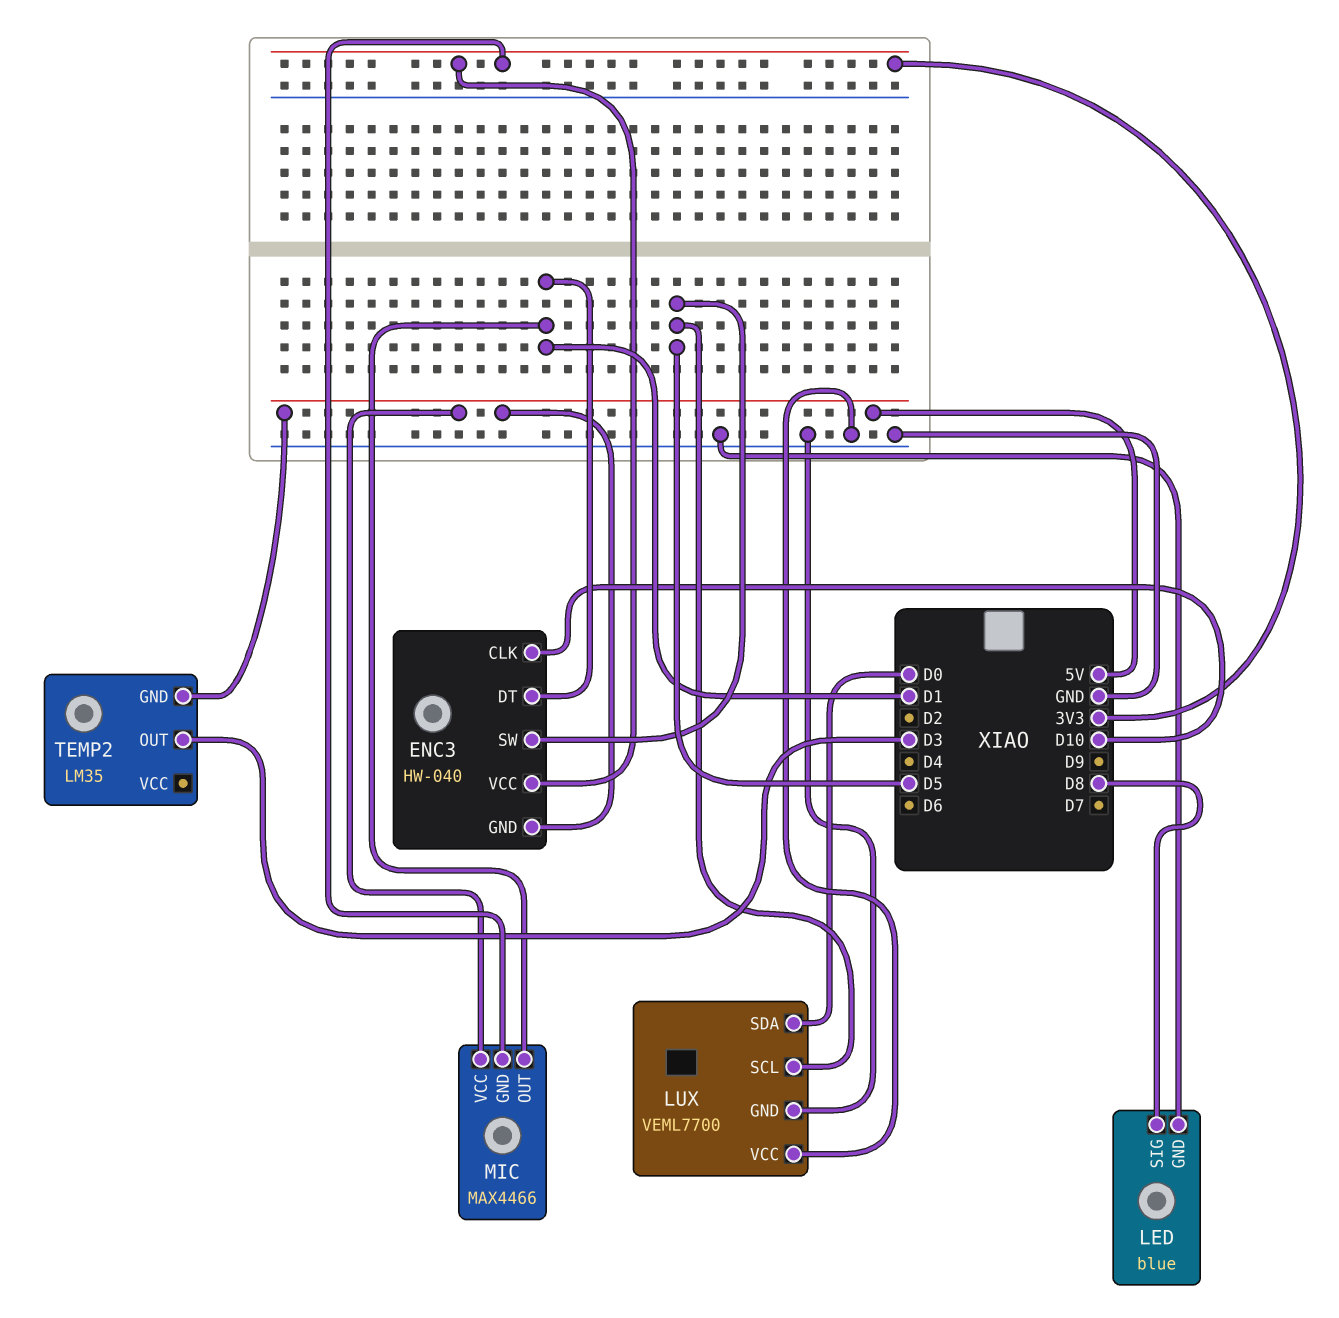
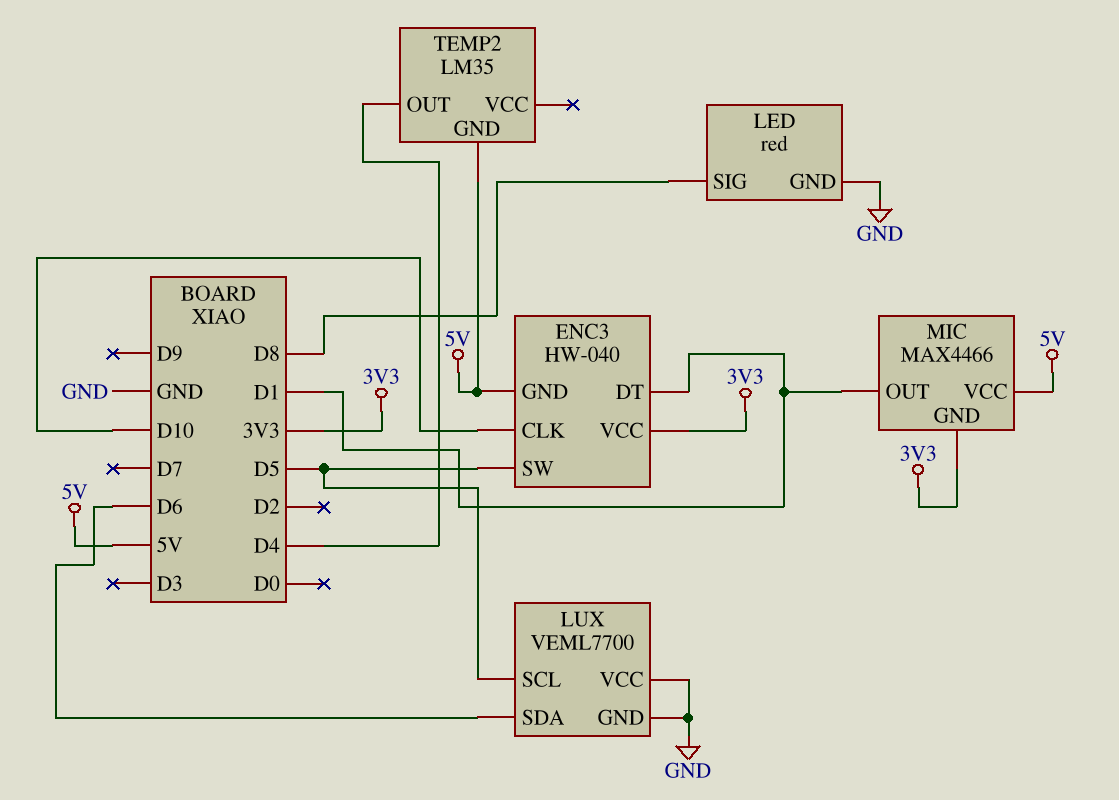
LED: blue -> red
LUX pin SDA: D0 -> D6
TEMP2 pin OUT: D3 -> D4

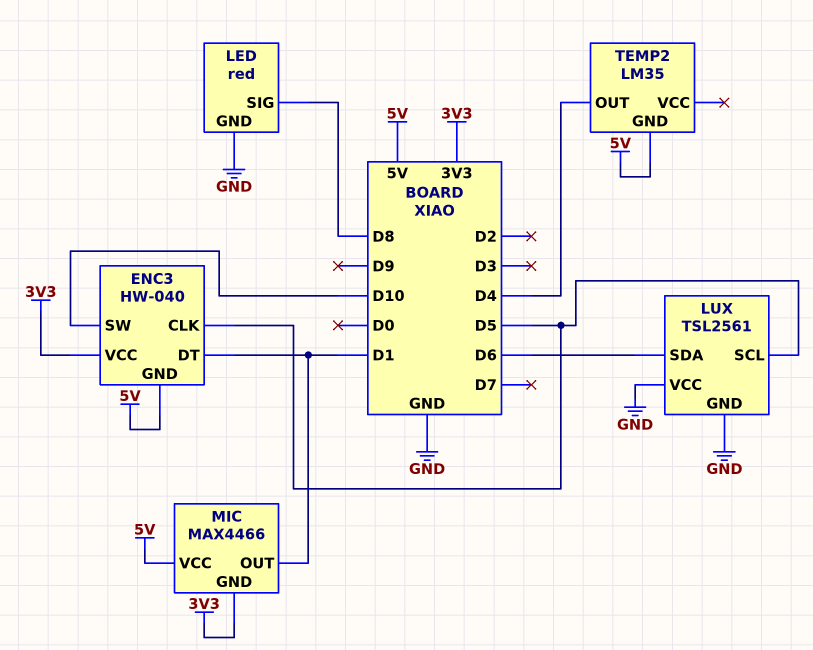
ENC3 pin CLK: D10 -> D5
ENC3 pin SW: D5 -> D10
LUX: VEML7700 -> TSL2561

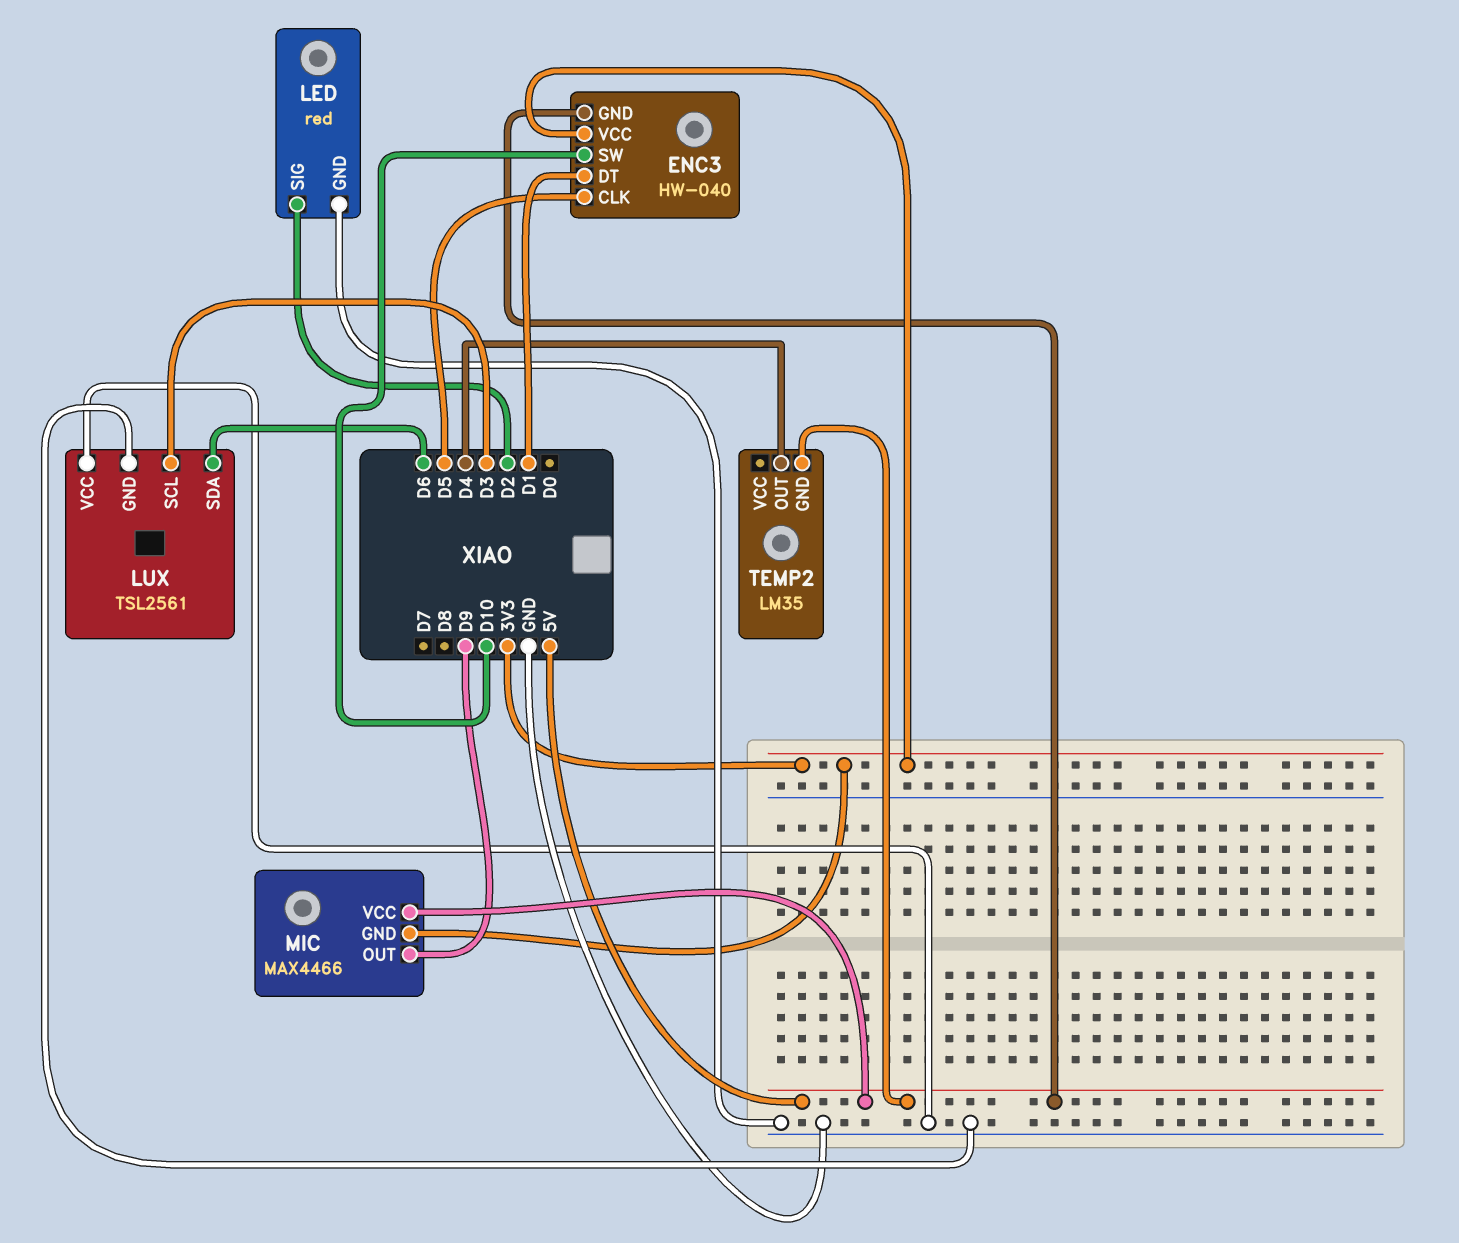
LED pin SIG: D8 -> D2
LUX pin SCL: D5 -> D3
MIC pin OUT: D1 -> D9

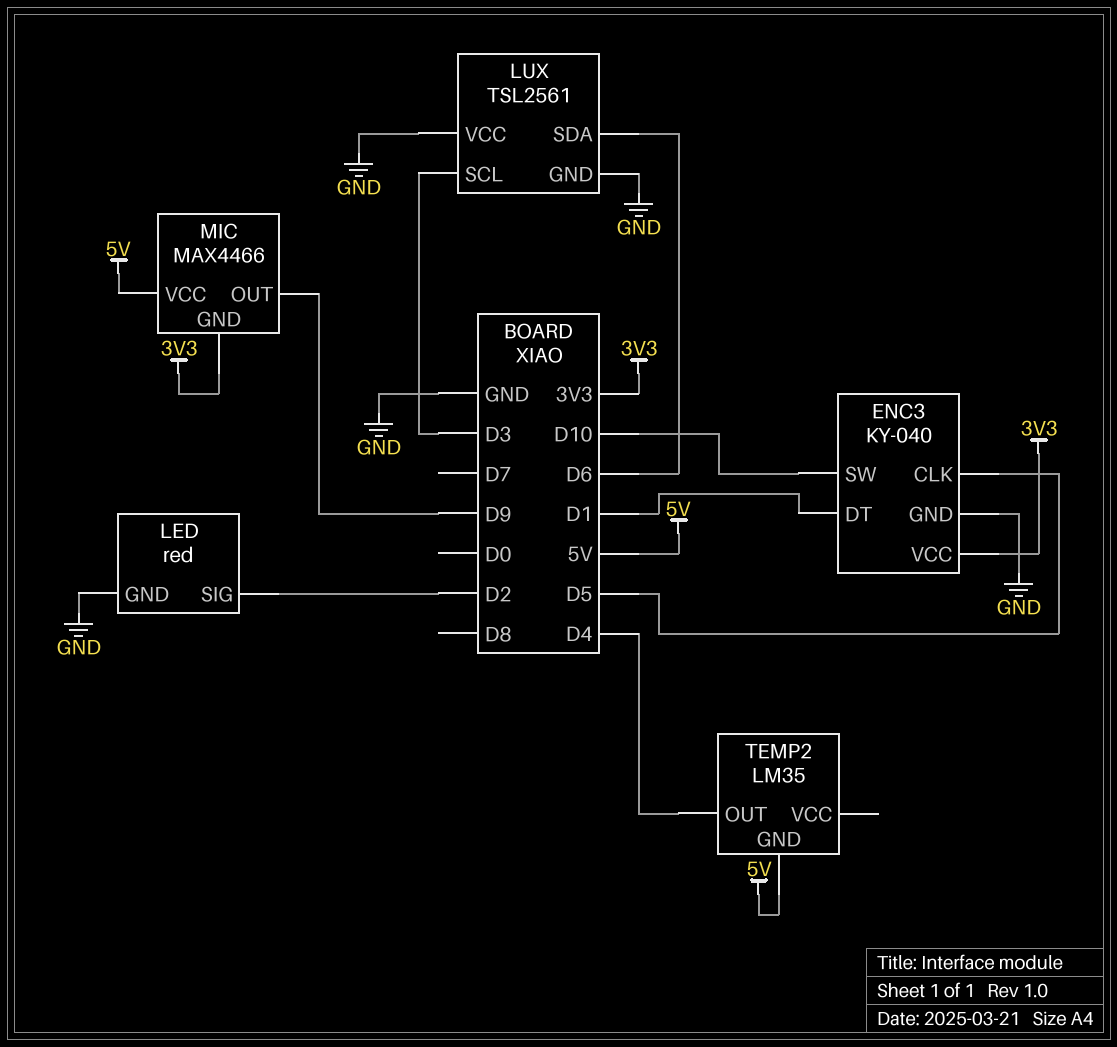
ENC3: HW-040 -> KY-040
ENC3 pin GND: 5V -> GND

